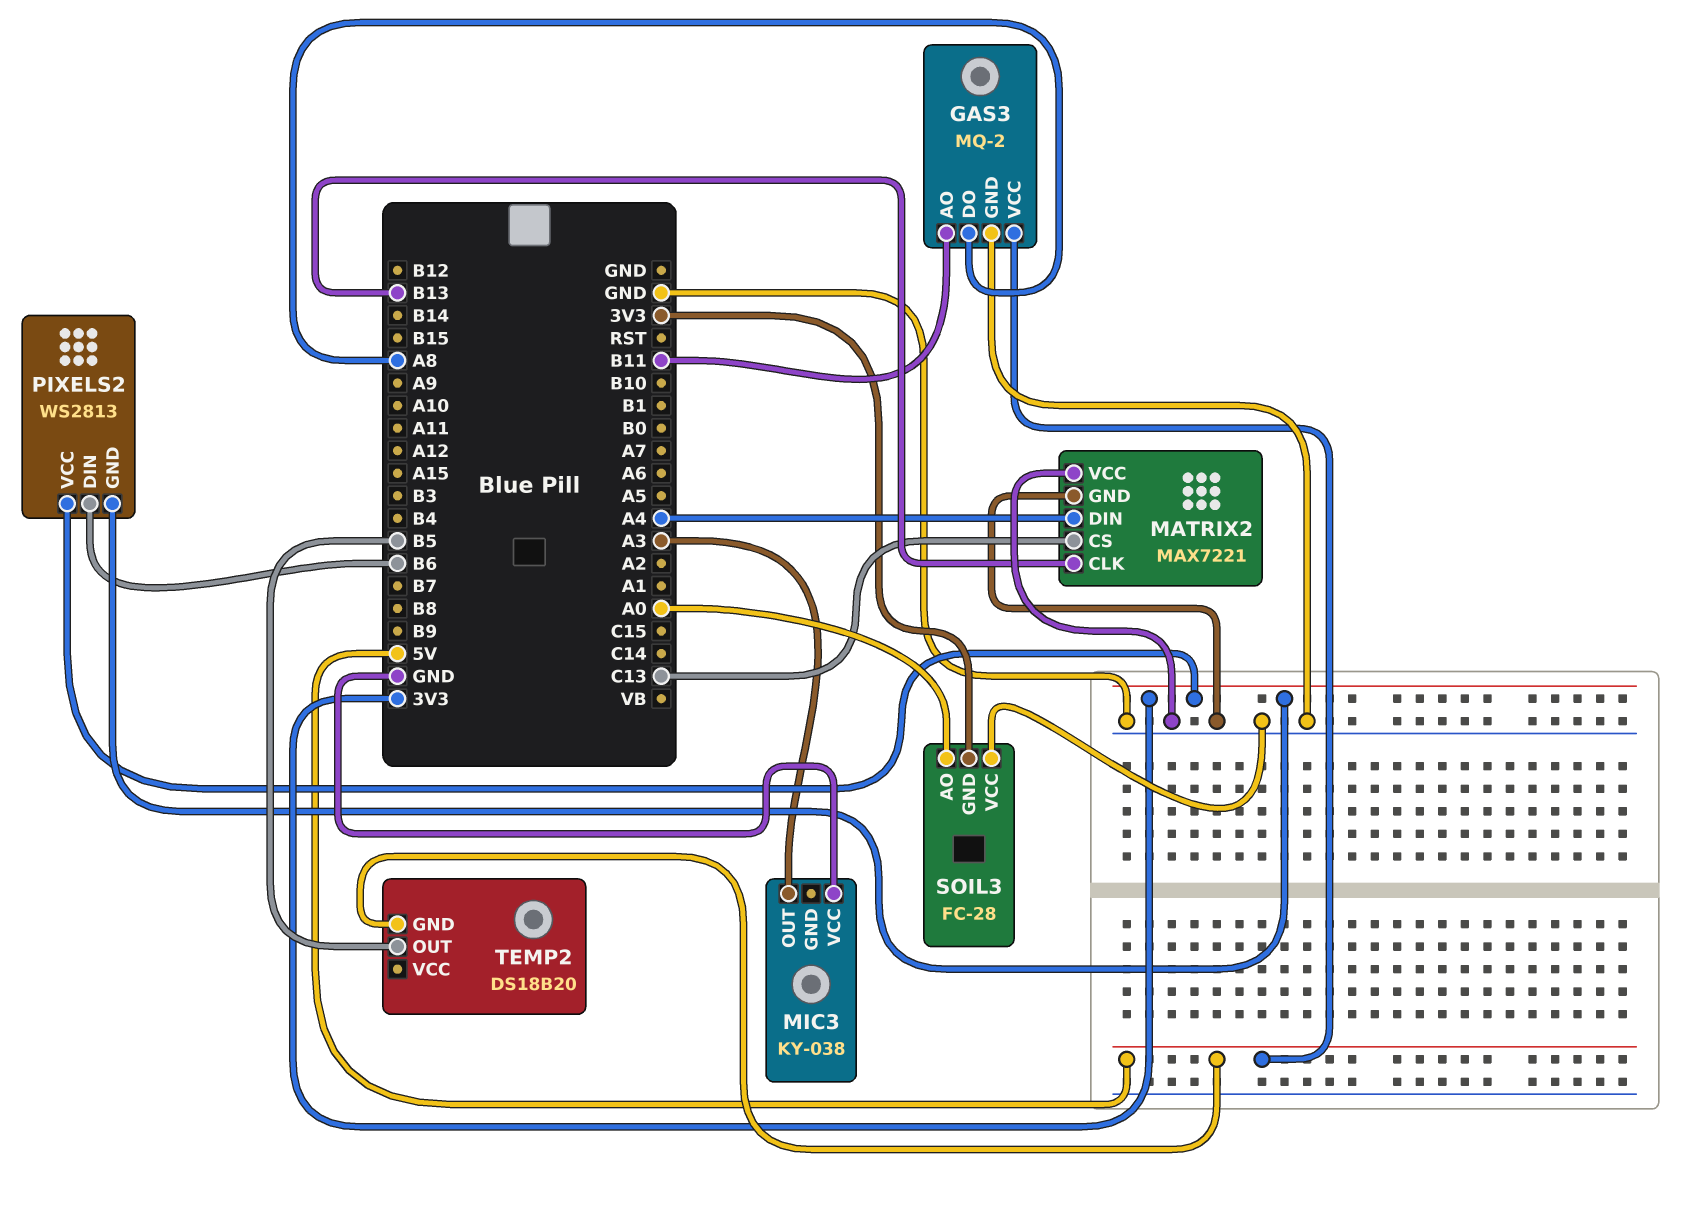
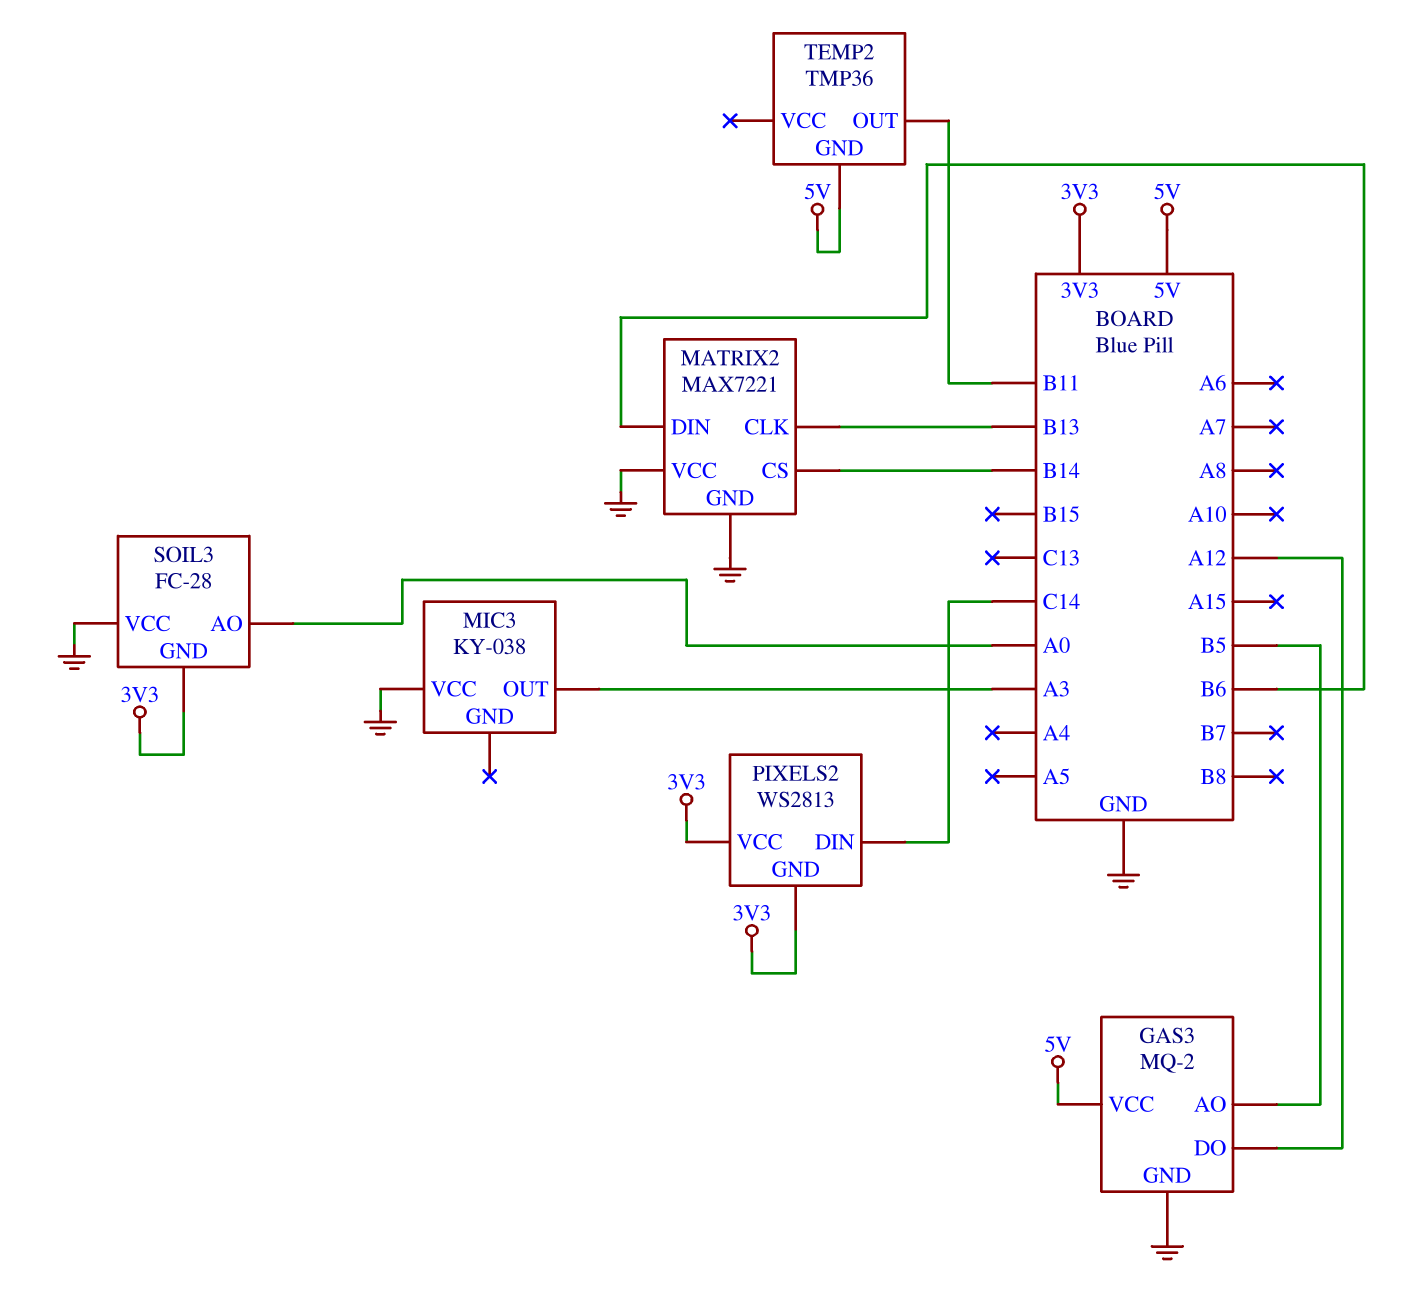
GAS3 pin AO: B11 -> B5
GAS3 pin DO: A8 -> A12
MATRIX2 pin CS: C13 -> B14
MATRIX2 pin DIN: A4 -> B6
PIXELS2 pin DIN: B6 -> C14
TEMP2: DS18B20 -> TMP36
TEMP2 pin OUT: B5 -> B11

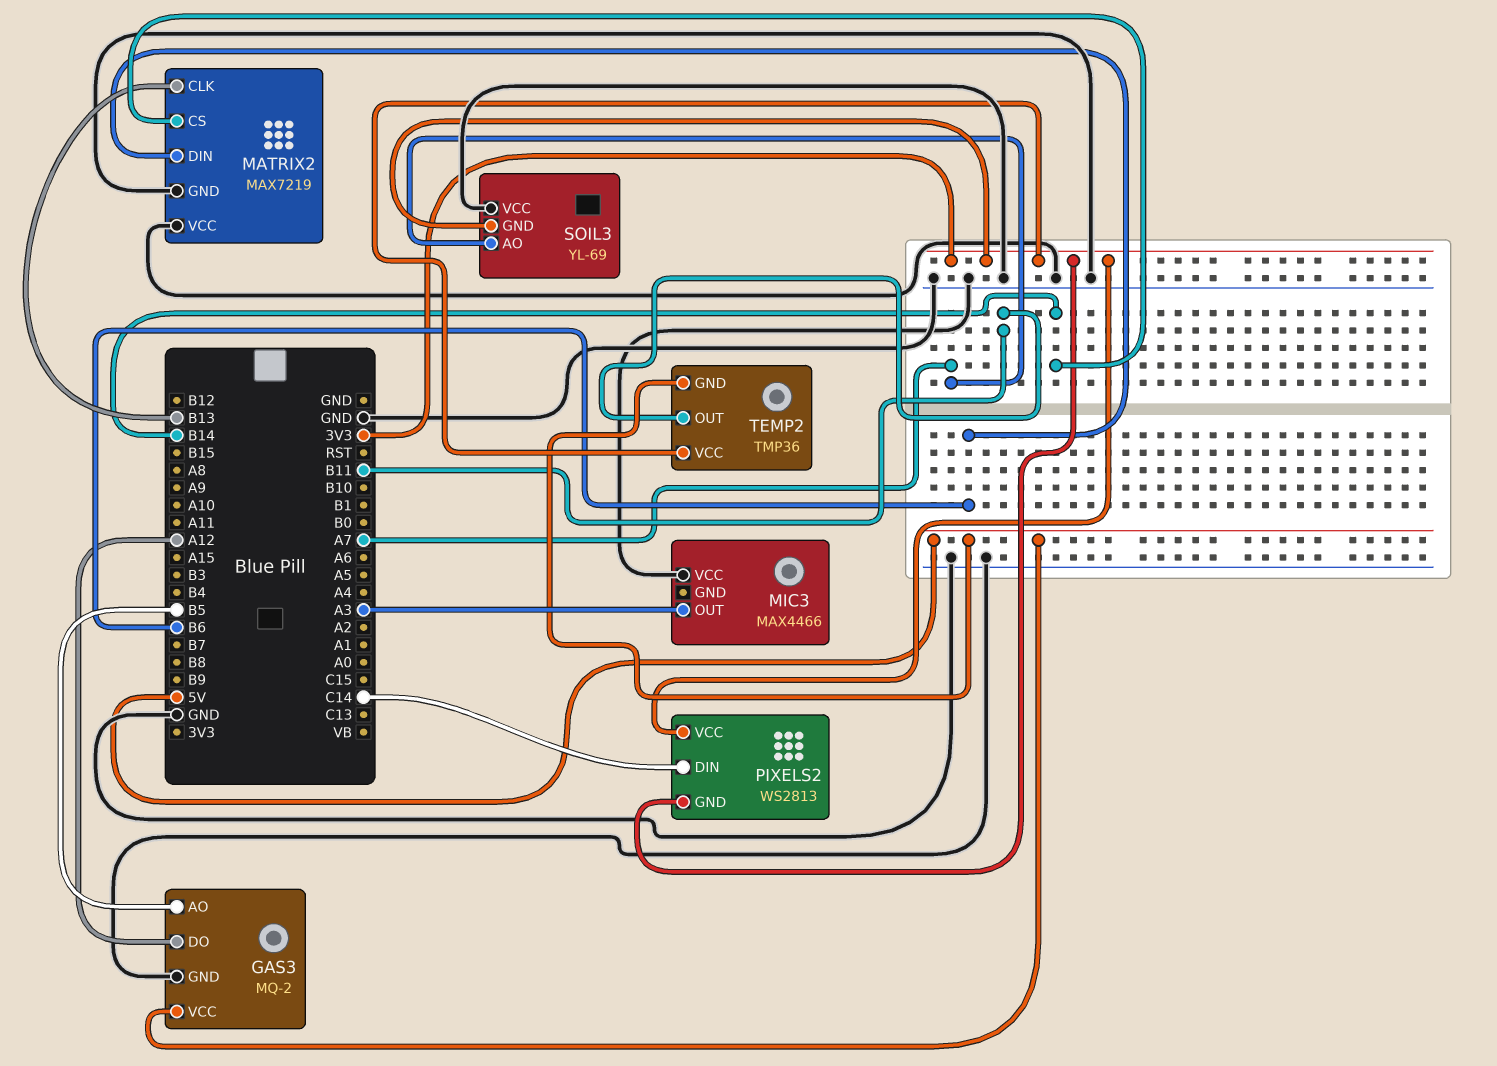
MATRIX2: MAX7221 -> MAX7219
MIC3: KY-038 -> MAX4466
SOIL3: FC-28 -> YL-69
SOIL3 pin AO: A0 -> A7
TEMP2 pin VCC: none -> 3V3

